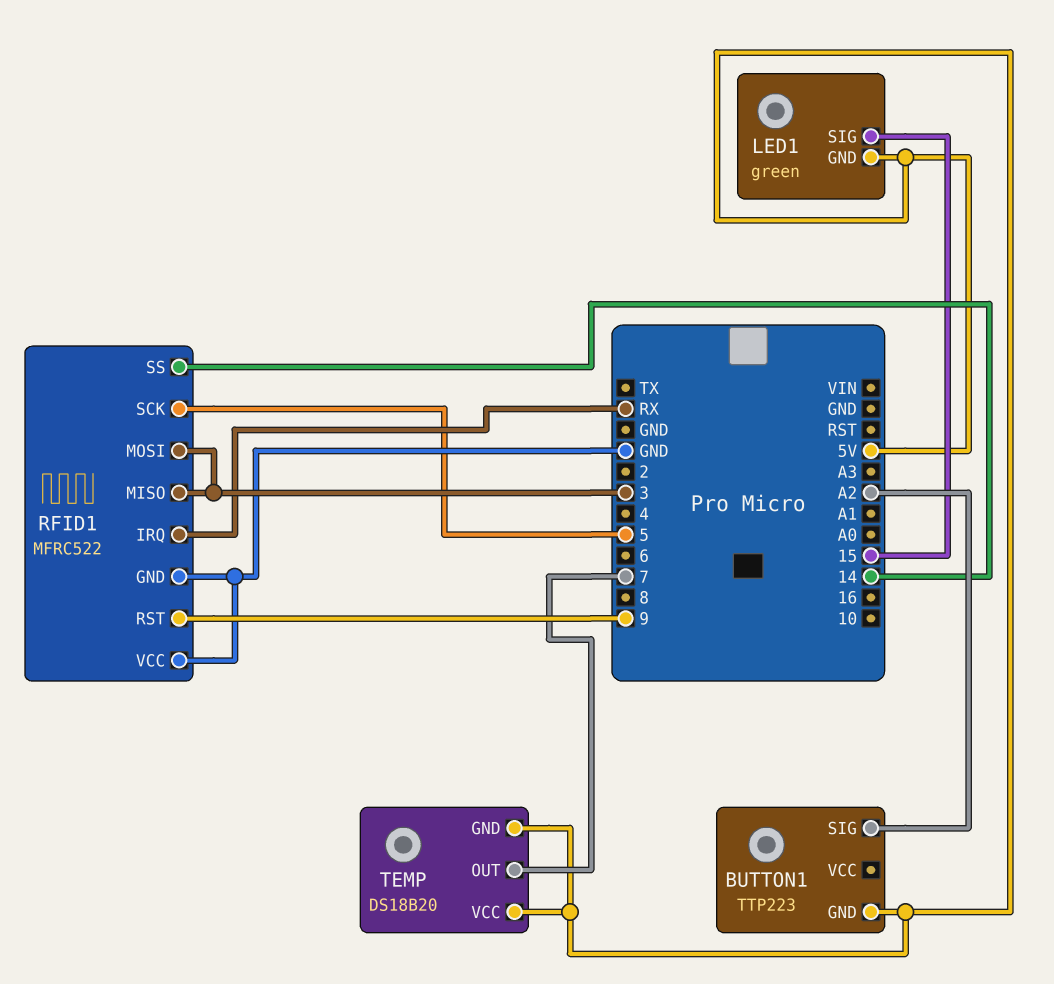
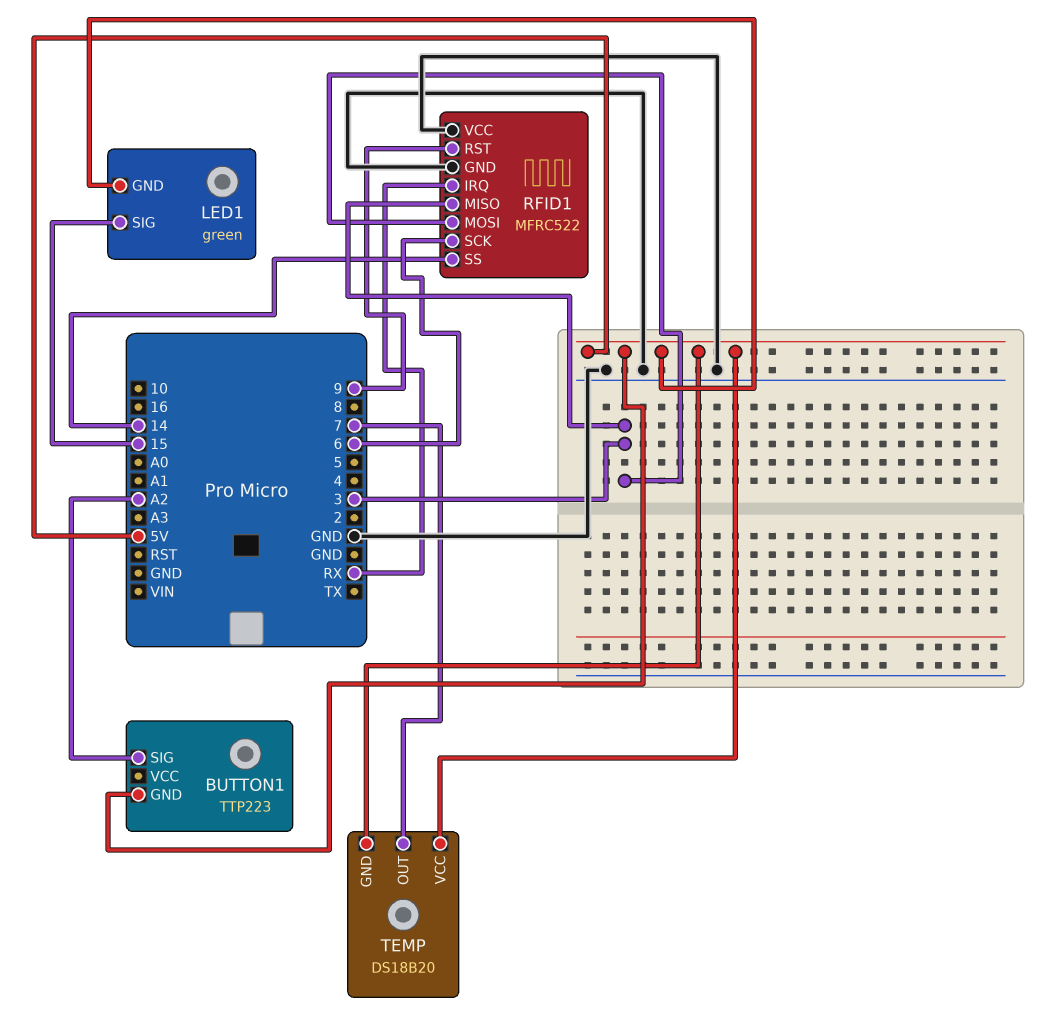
RFID1 pin SCK: 5 -> 6

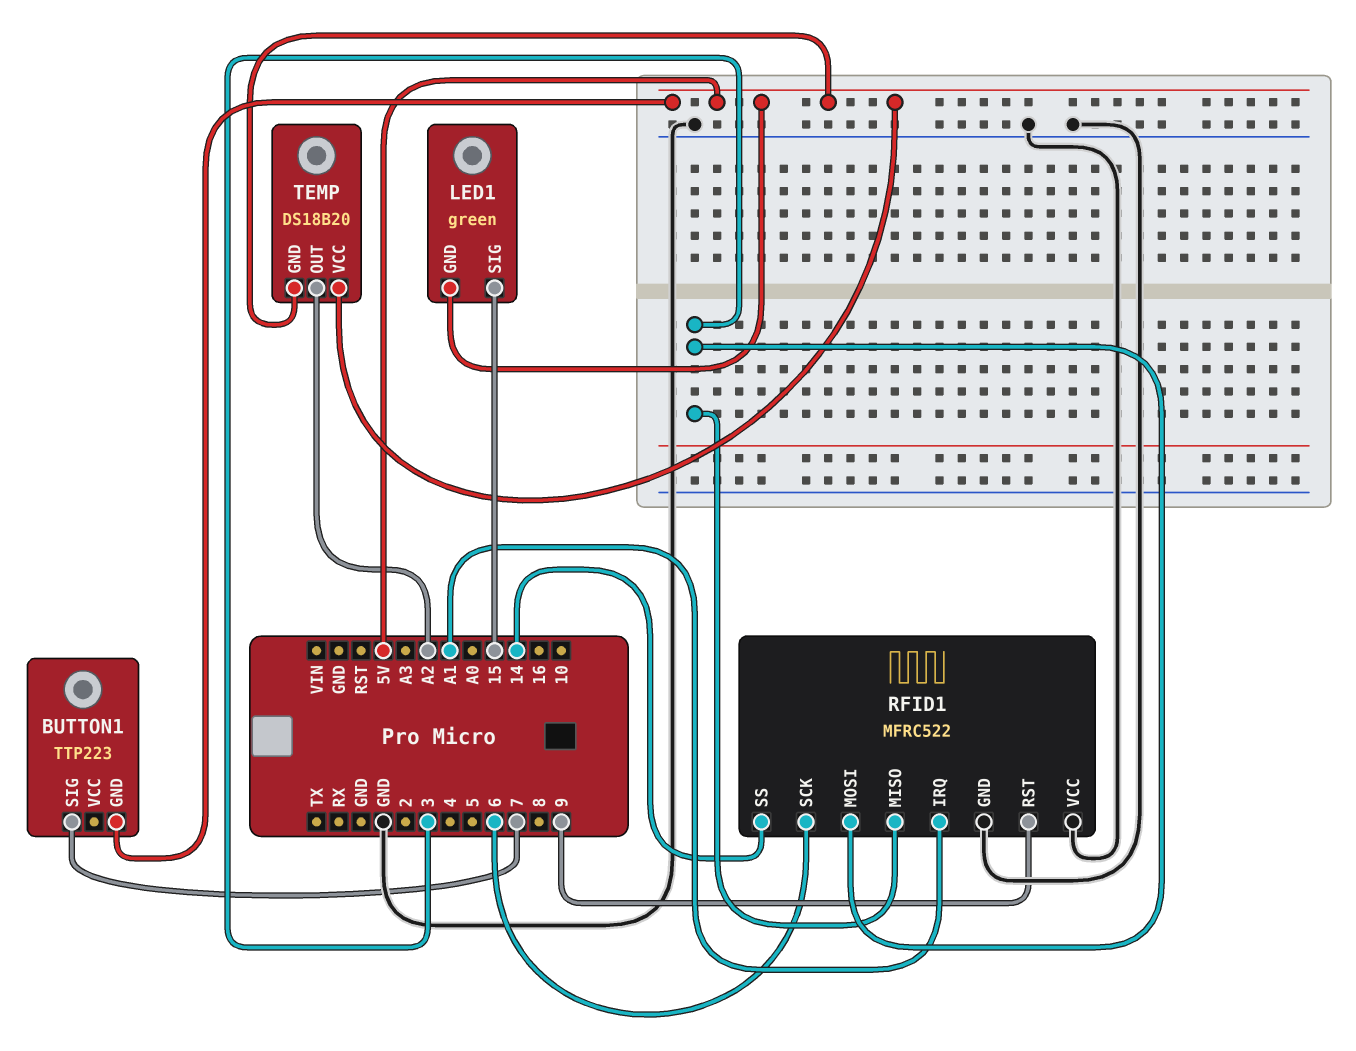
BUTTON1 pin SIG: A2 -> 7
RFID1 pin IRQ: RX -> A1
TEMP pin OUT: 7 -> A2

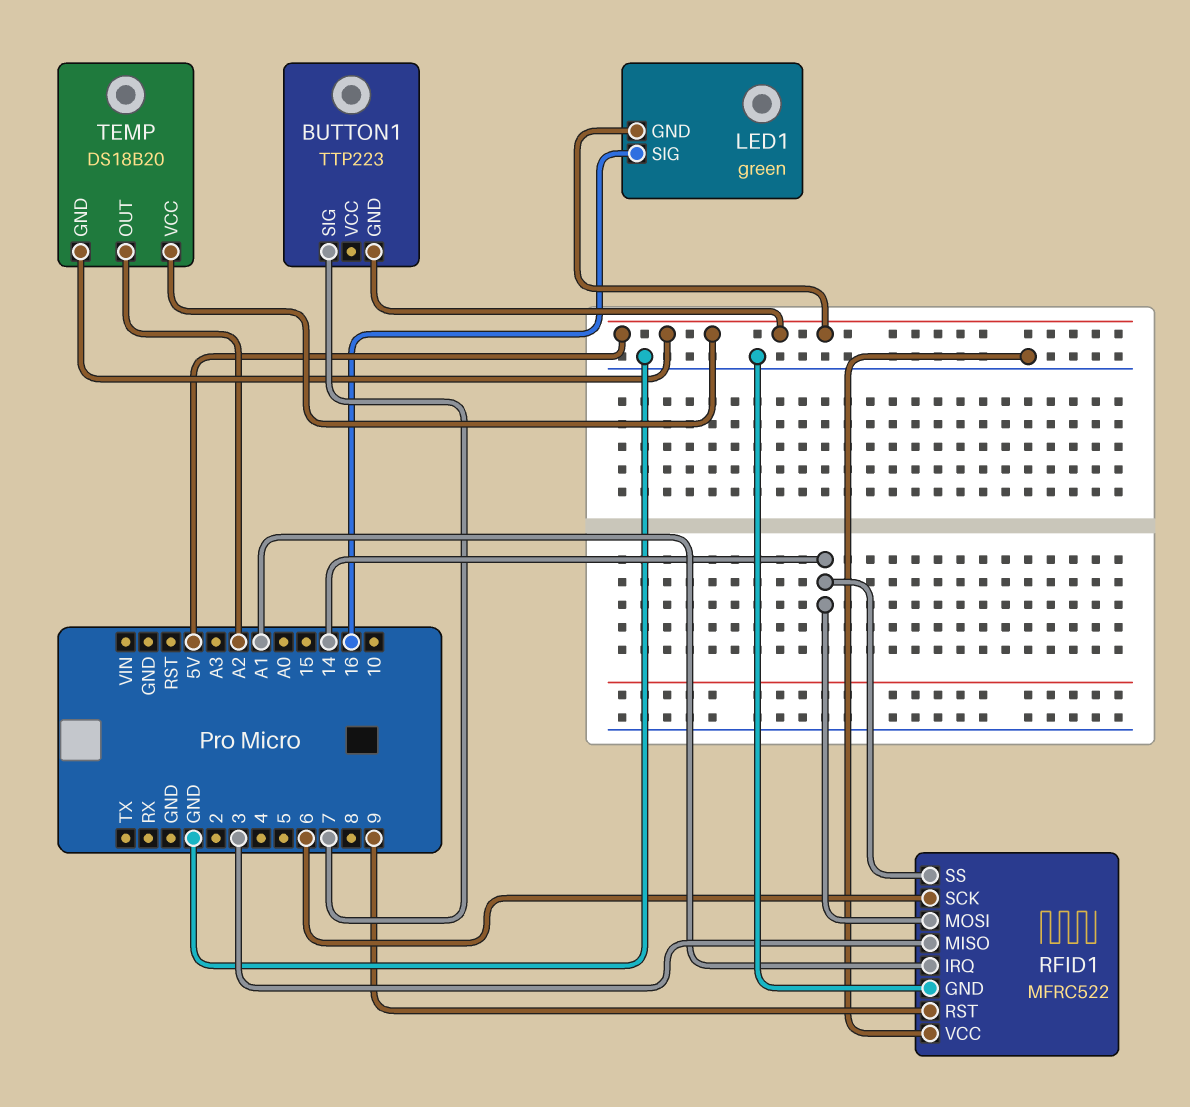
LED1 pin SIG: 15 -> 16
RFID1 pin MOSI: 3 -> 14

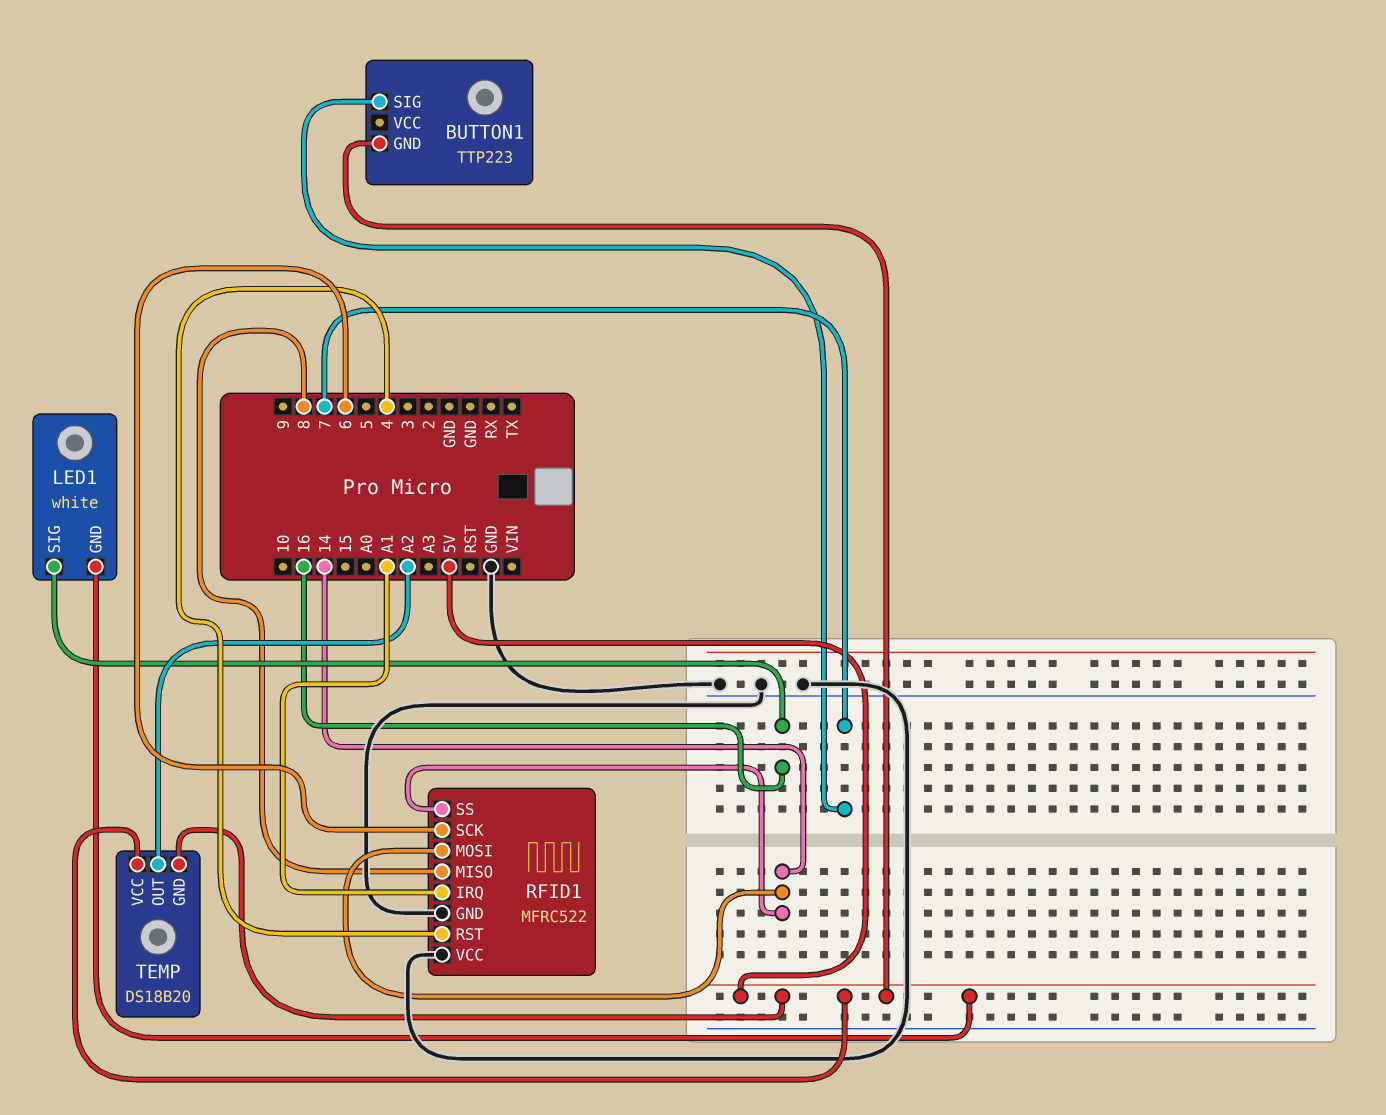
LED1: green -> white
RFID1 pin MISO: 3 -> 8
RFID1 pin RST: 9 -> 4

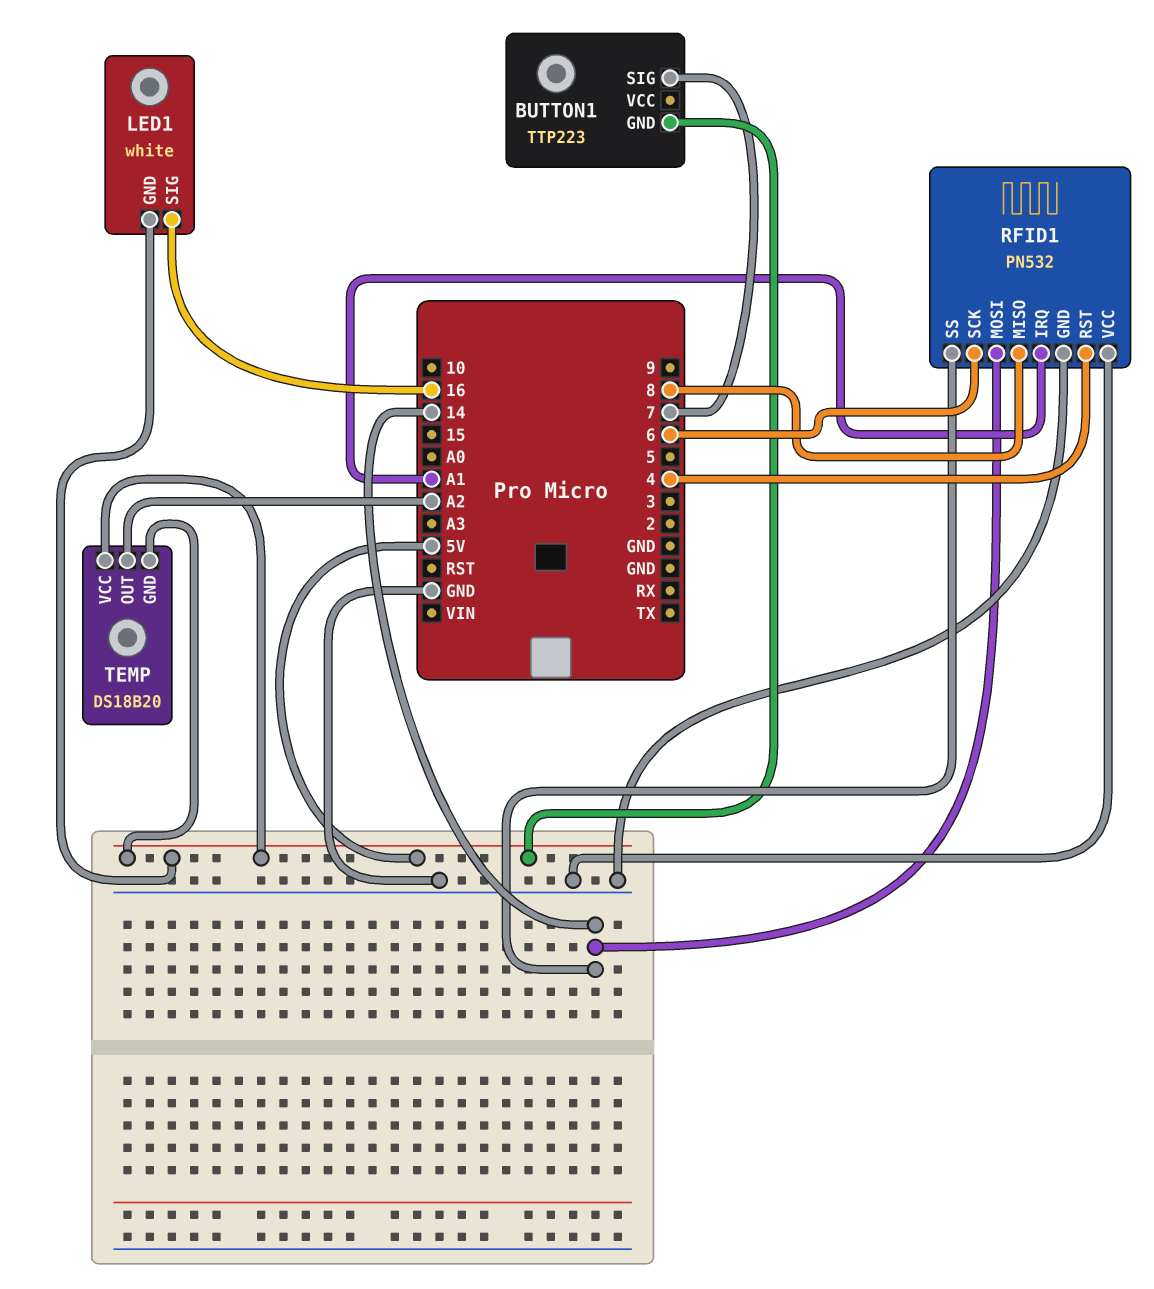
RFID1: MFRC522 -> PN532

